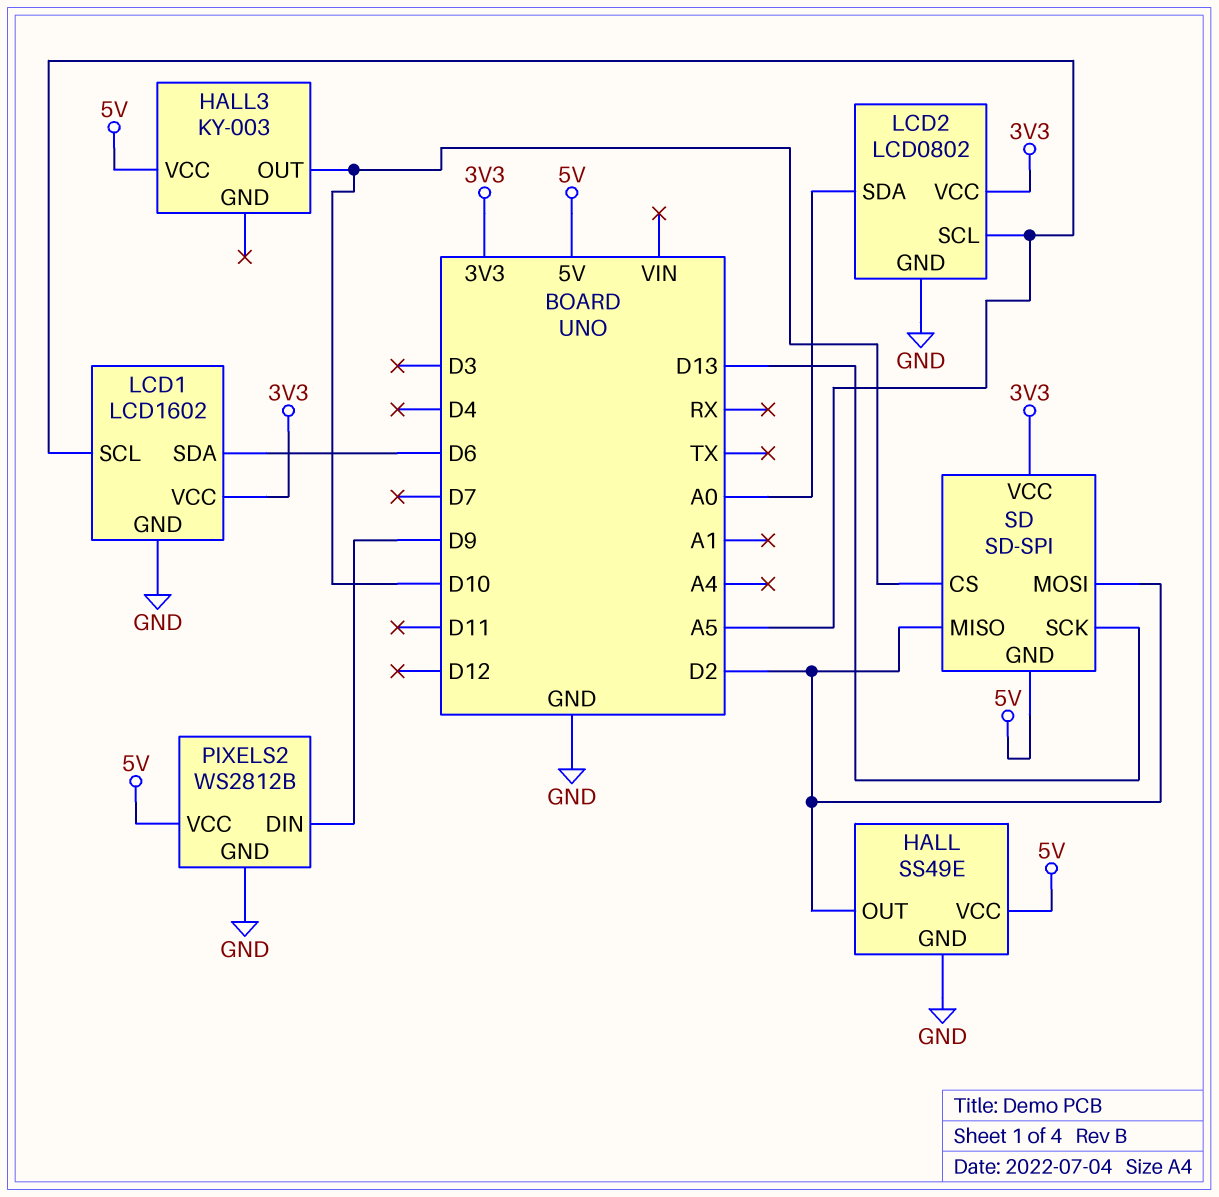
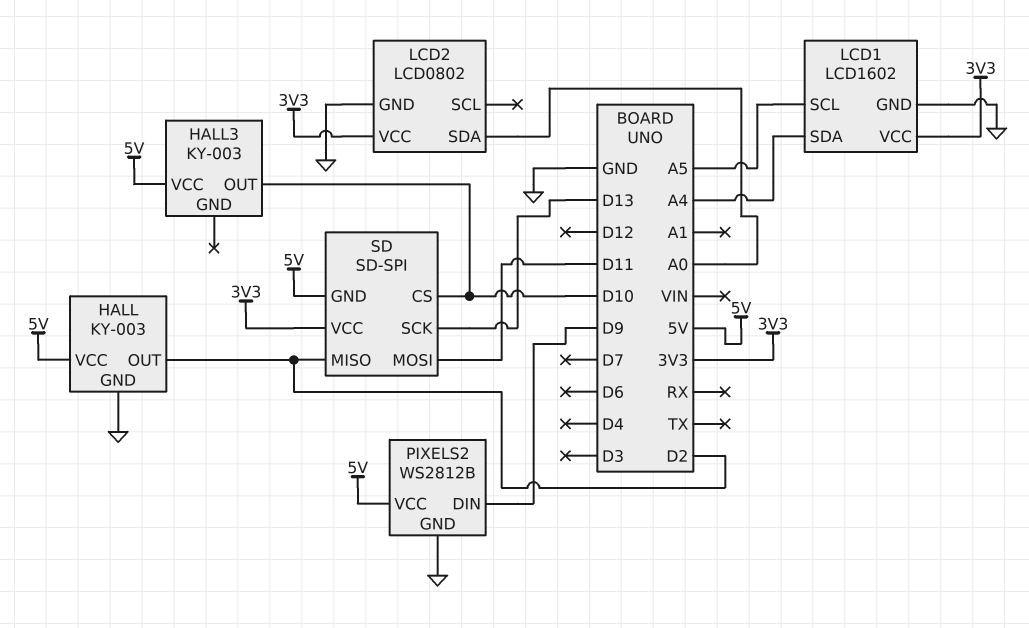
HALL: SS49E -> KY-003
LCD1 pin SDA: D6 -> A4
LCD2 pin SCL: A5 -> none
SD pin MOSI: D2 -> D11

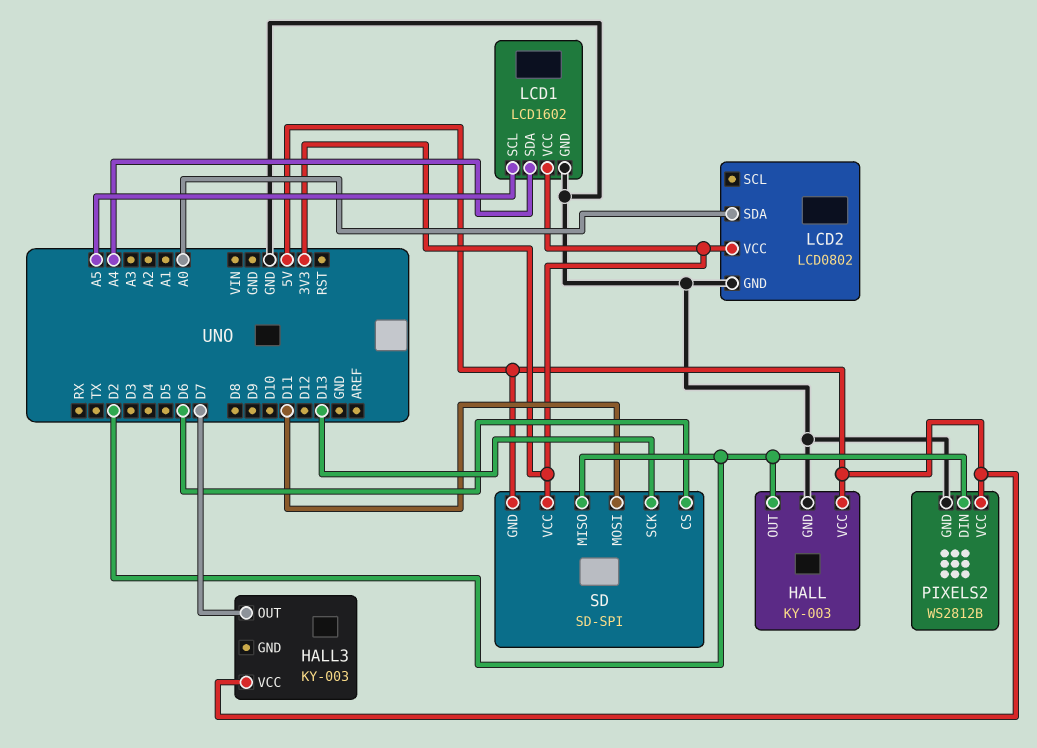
HALL3 pin OUT: D10 -> D7
PIXELS2 pin DIN: D9 -> D2
SD pin CS: D10 -> D6

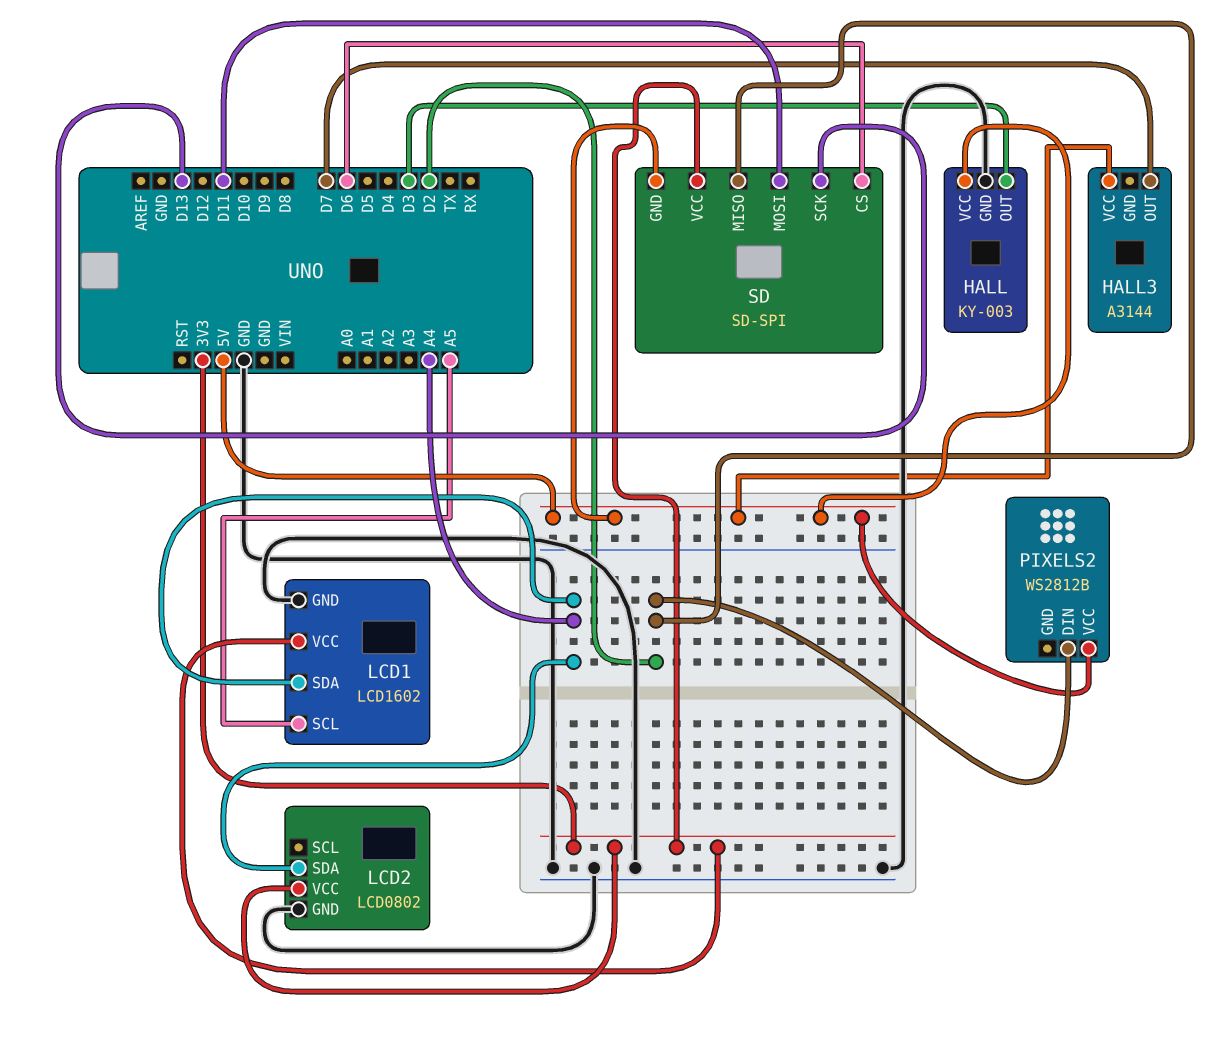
HALL pin OUT: D2 -> D3
HALL3: KY-003 -> A3144
LCD2 pin SDA: A0 -> A4
PIXELS2 pin GND: GND -> none

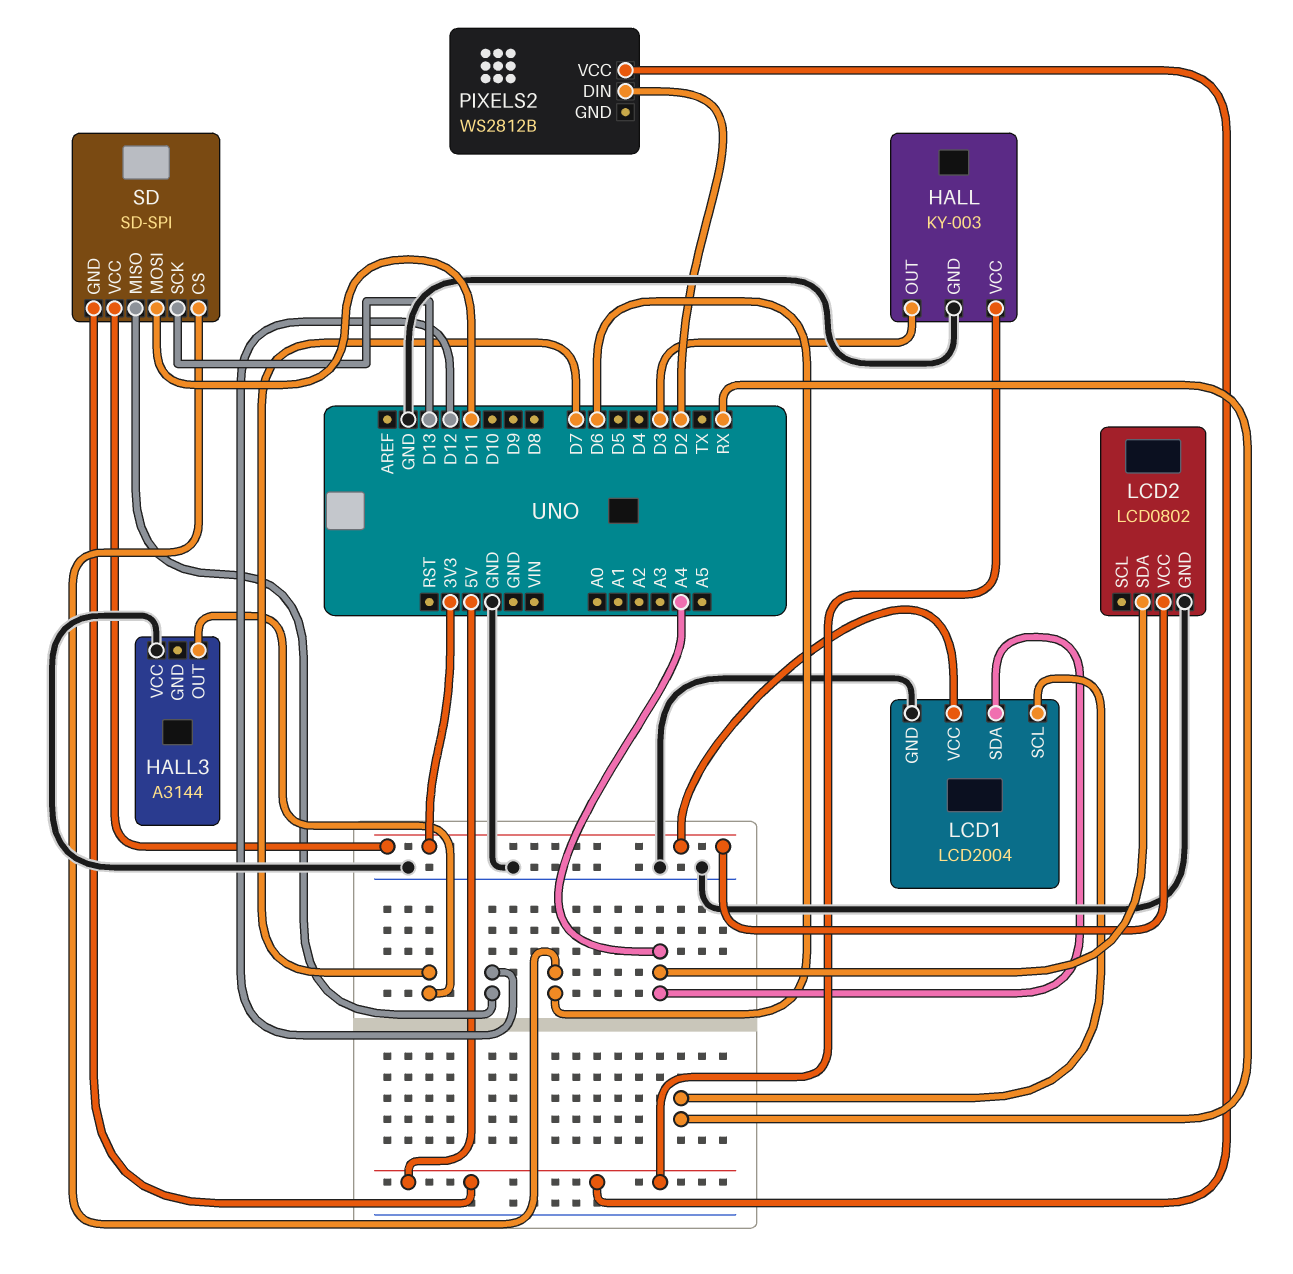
HALL3 pin VCC: 5V -> GND
LCD1: LCD1602 -> LCD2004
LCD1 pin SCL: A5 -> RX
SD pin MISO: D2 -> D12

